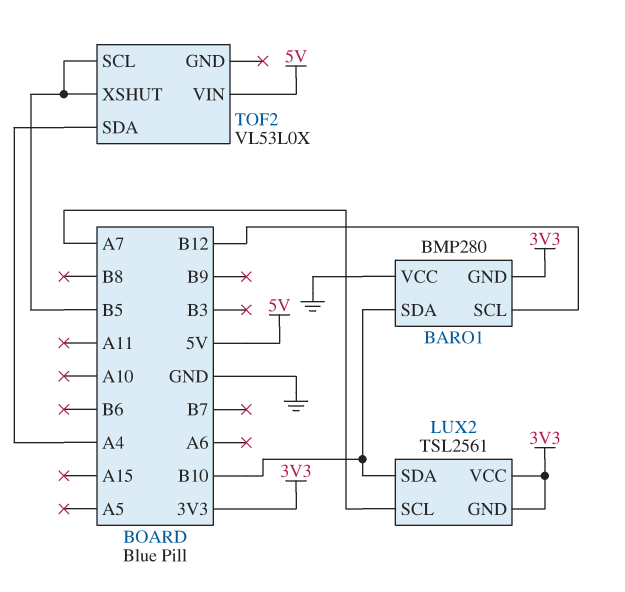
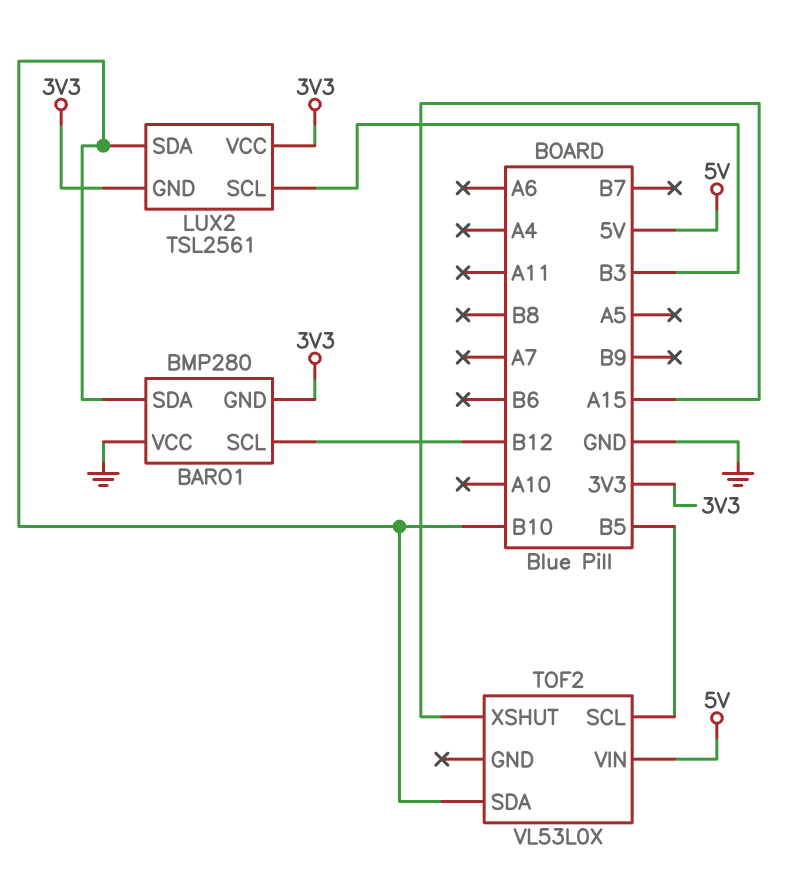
LUX2 pin SCL: A7 -> B3
TOF2 pin SDA: A4 -> B10
TOF2 pin XSHUT: B5 -> A15

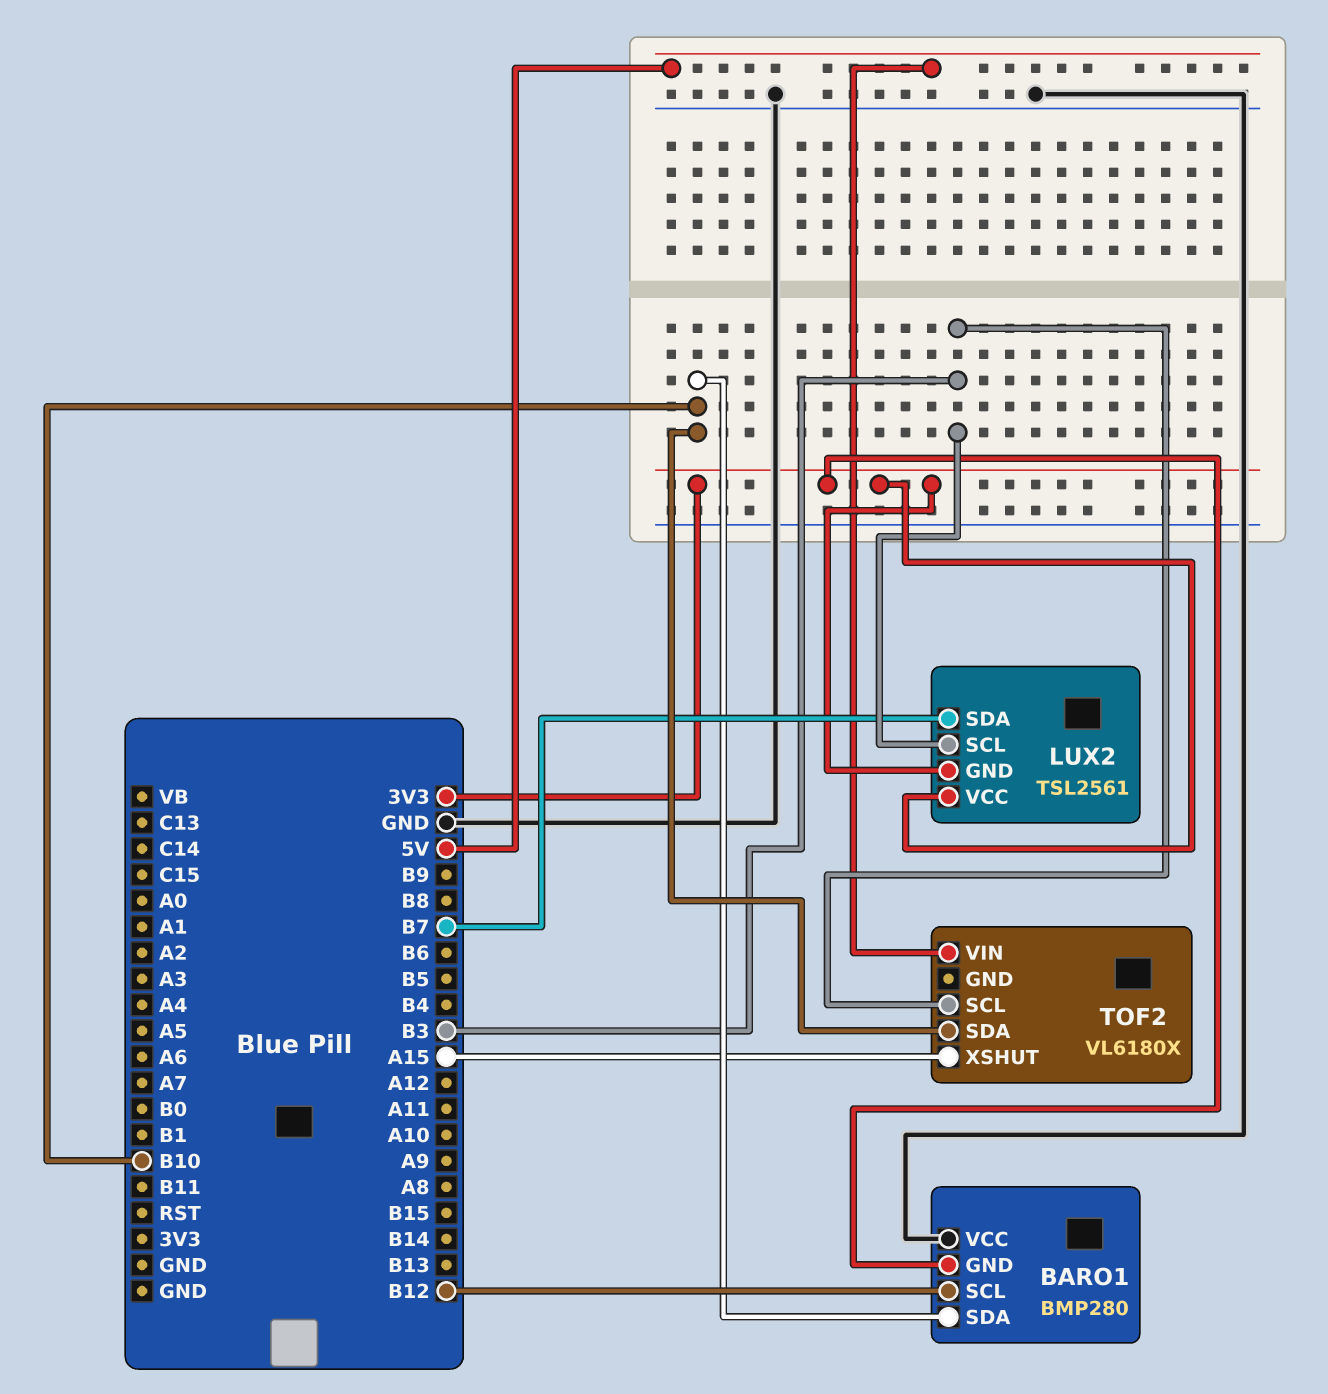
LUX2 pin SDA: B10 -> B7
TOF2: VL53L0X -> VL6180X
TOF2 pin SCL: B5 -> B3

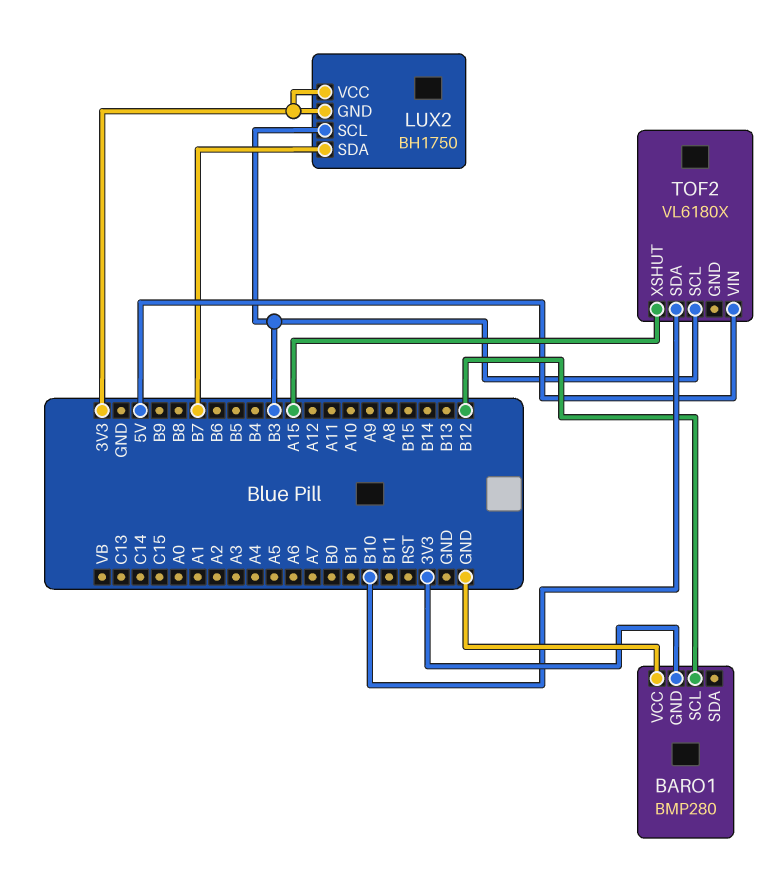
BARO1 pin SDA: B10 -> none
LUX2: TSL2561 -> BH1750

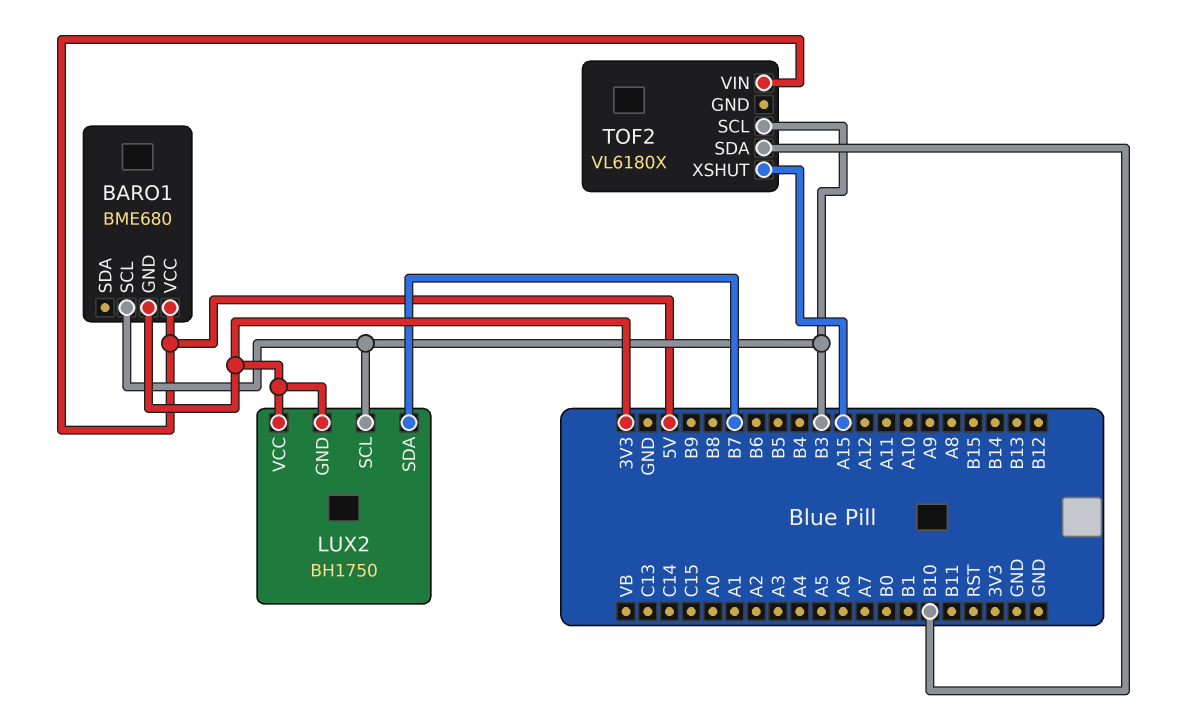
BARO1: BMP280 -> BME680
BARO1 pin SCL: B12 -> B3
BARO1 pin VCC: GND -> 5V

